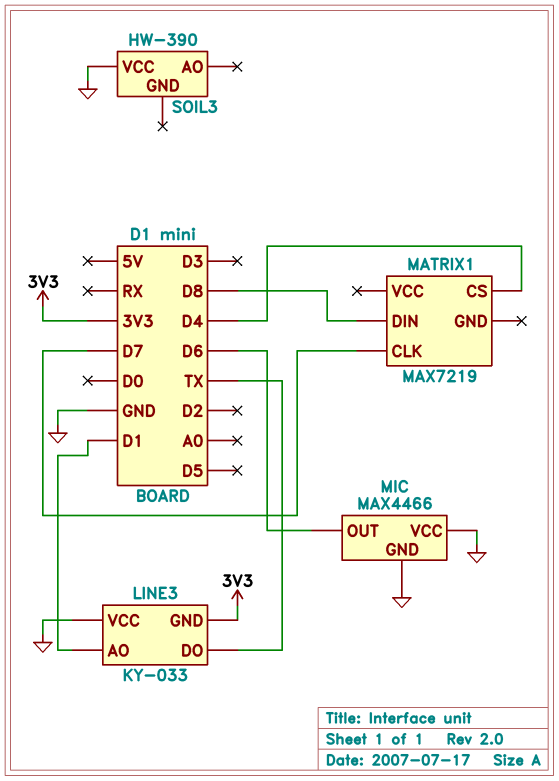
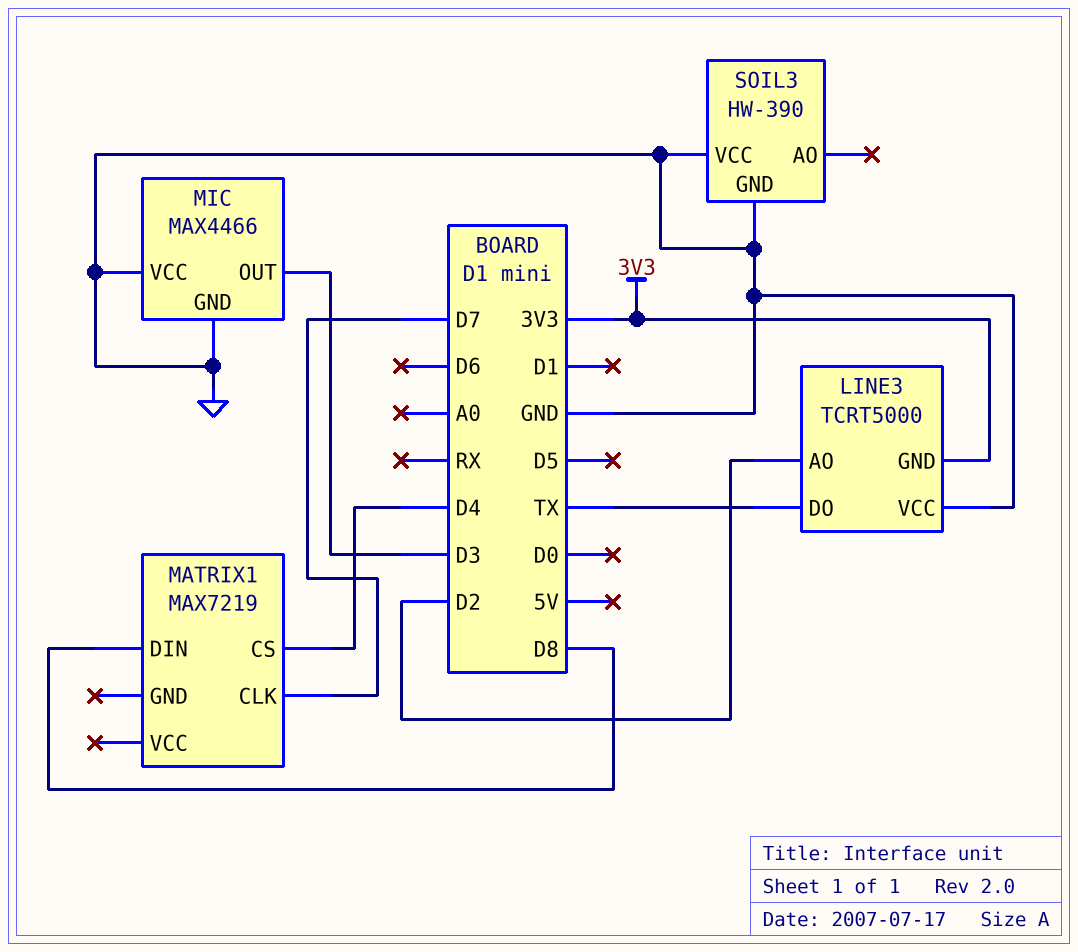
LINE3: KY-033 -> TCRT5000
LINE3 pin AO: D1 -> D2
MIC pin OUT: D6 -> D3
SOIL3 pin GND: none -> GND

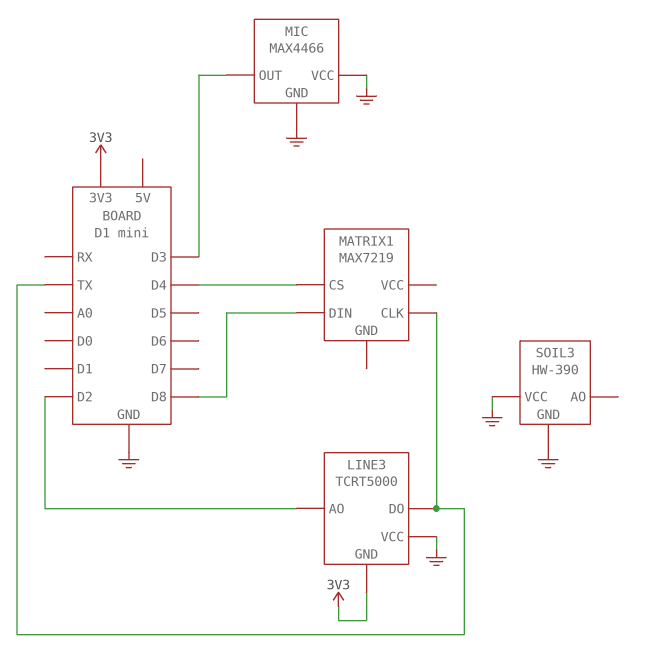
MATRIX1 pin CLK: D7 -> TX

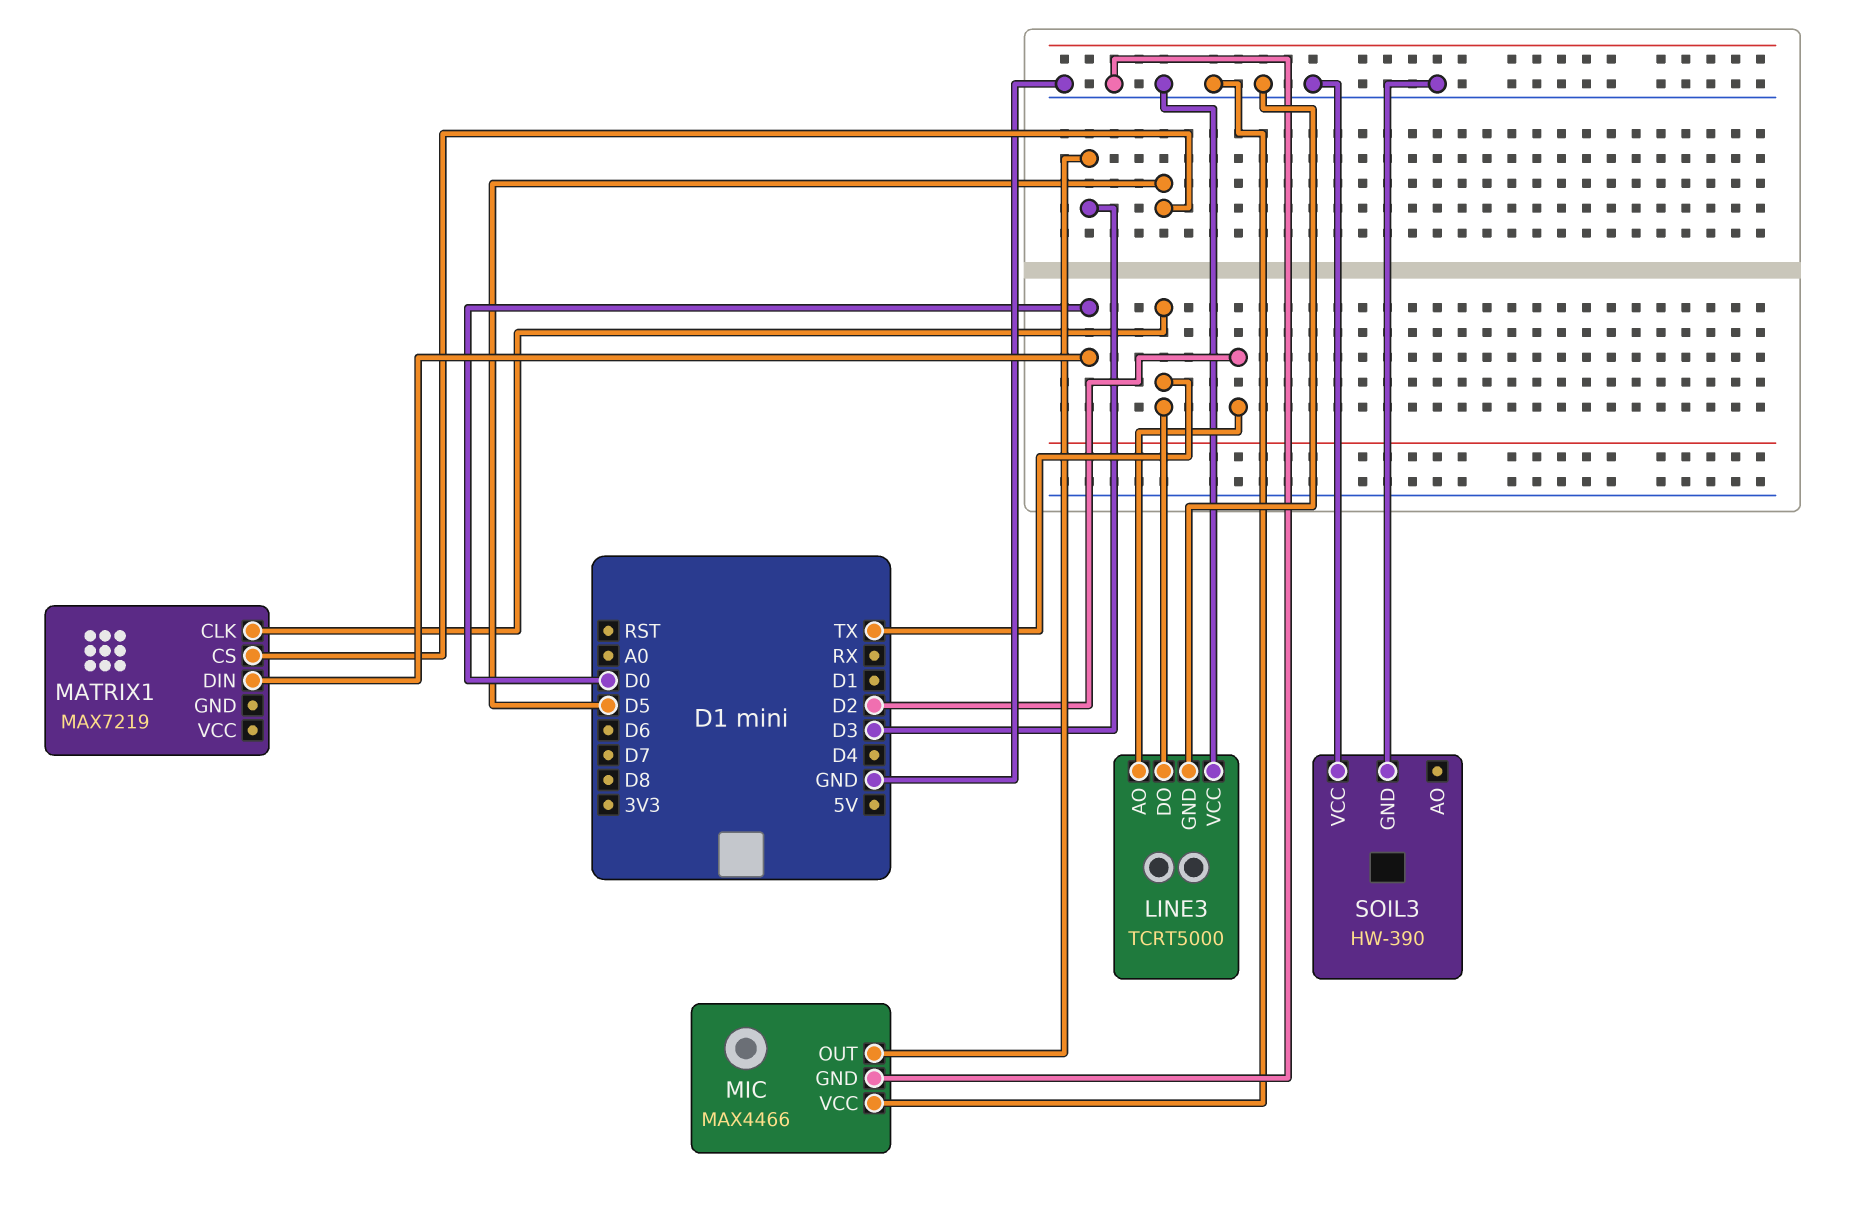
LINE3 pin GND: 3V3 -> GND
MATRIX1 pin CS: D4 -> D5
MATRIX1 pin DIN: D8 -> D0

